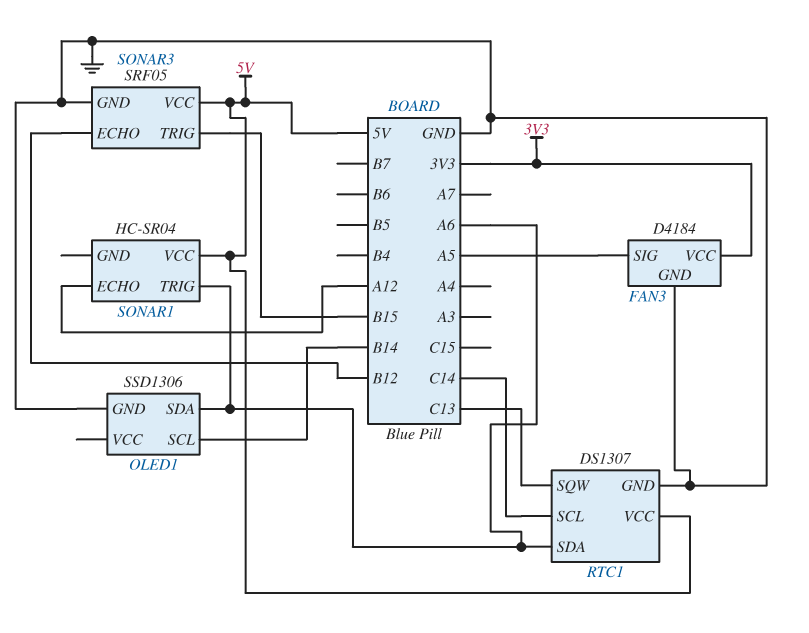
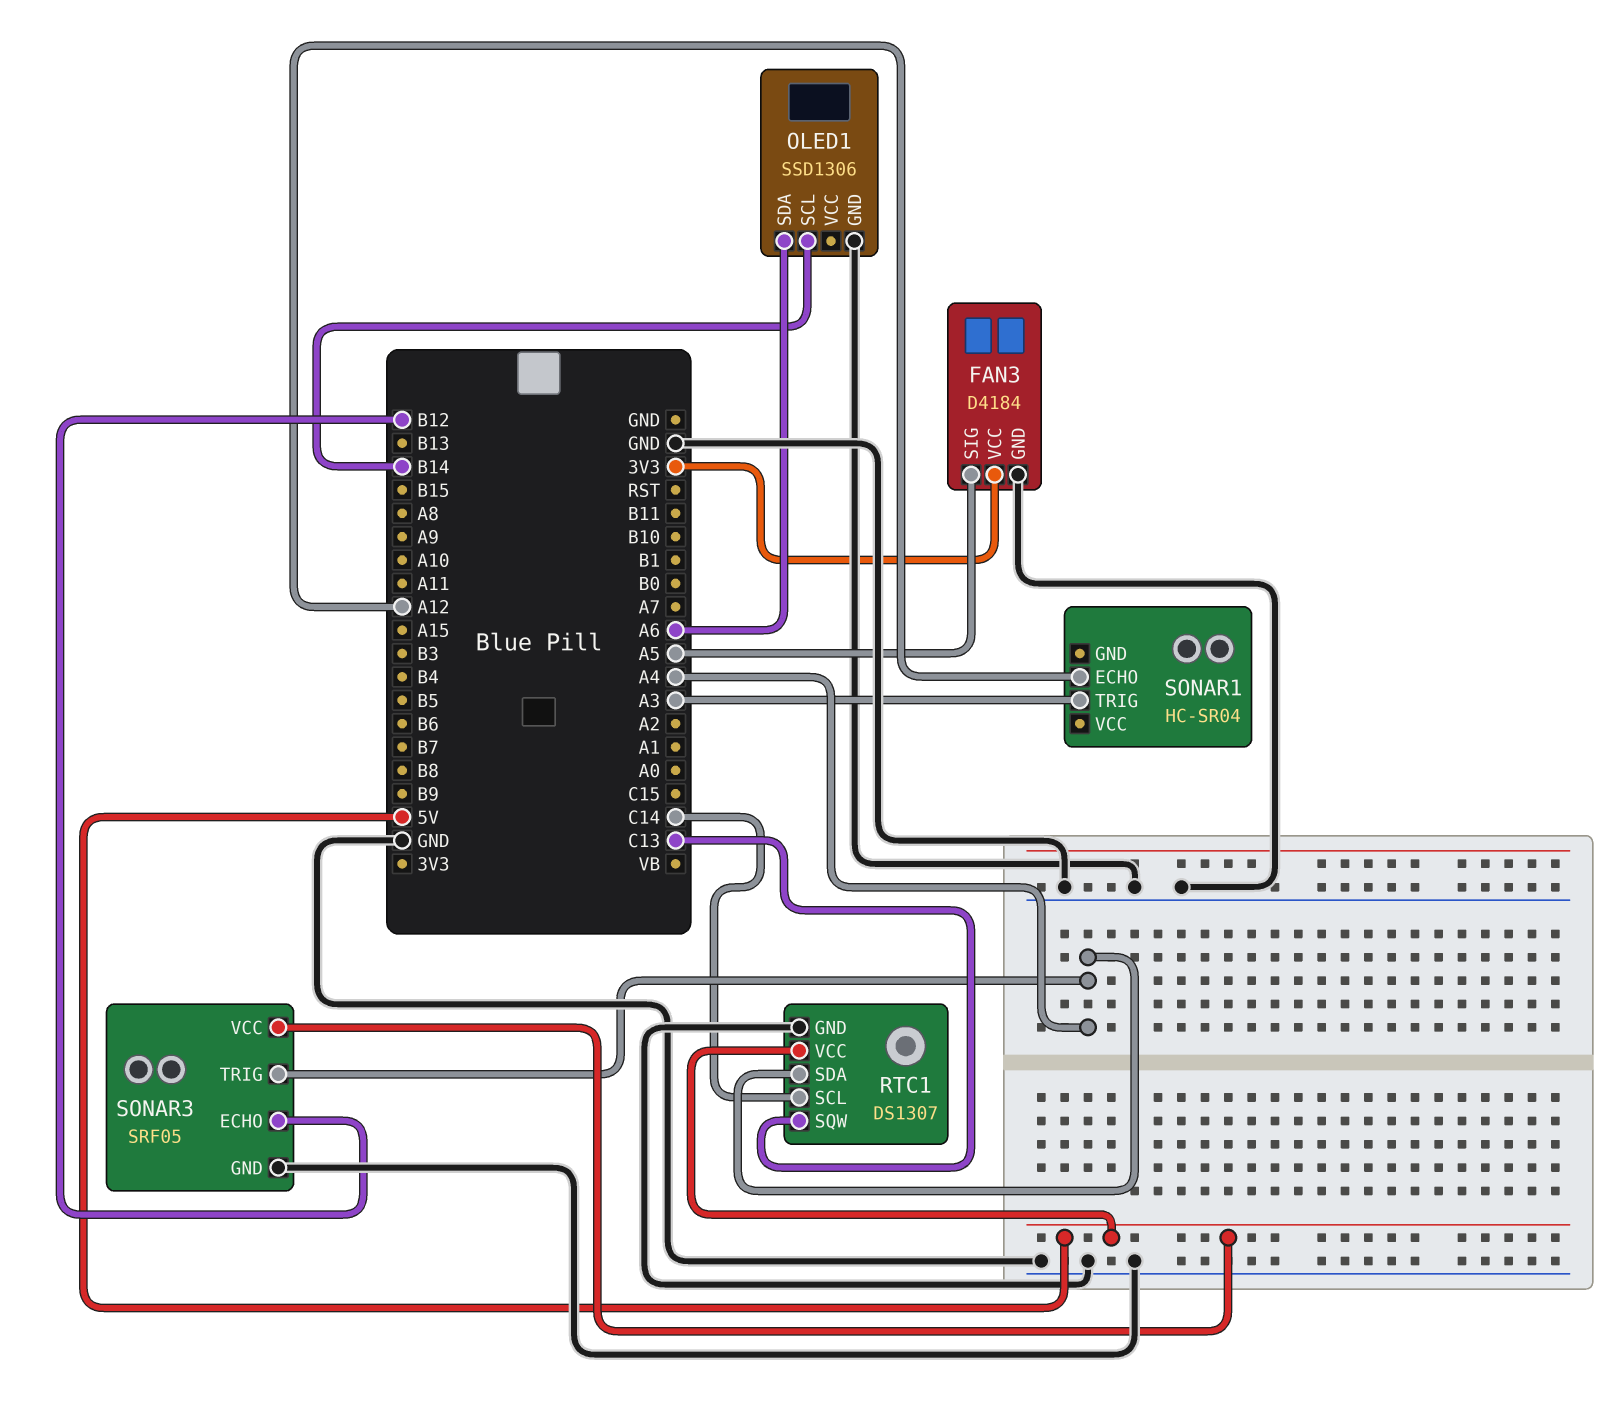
RTC1 pin SDA: A6 -> A4
SONAR1 pin TRIG: A6 -> A3
SONAR1 pin VCC: 5V -> none
SONAR3 pin TRIG: B15 -> A4

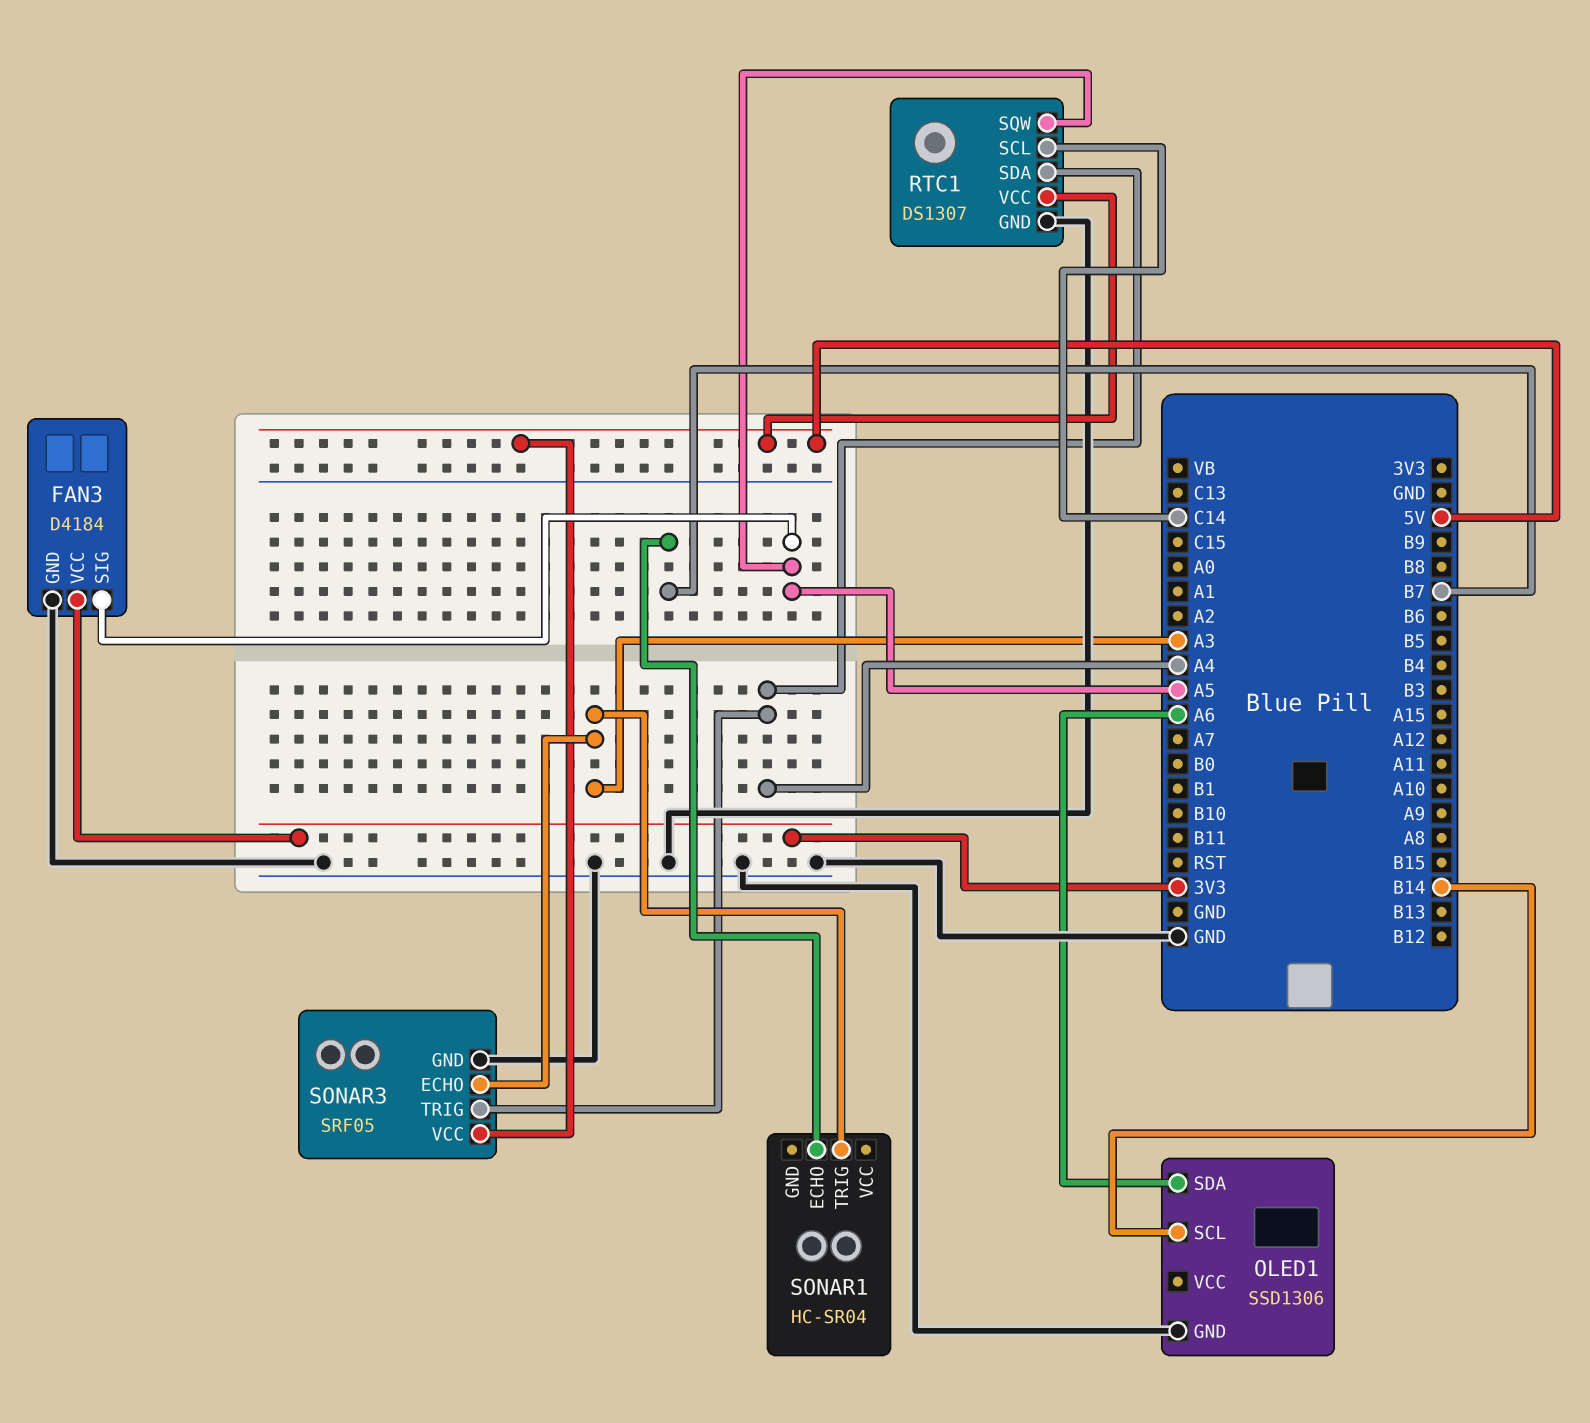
RTC1 pin SQW: C13 -> A5
SONAR1 pin ECHO: A12 -> B7
SONAR3 pin ECHO: B12 -> A3

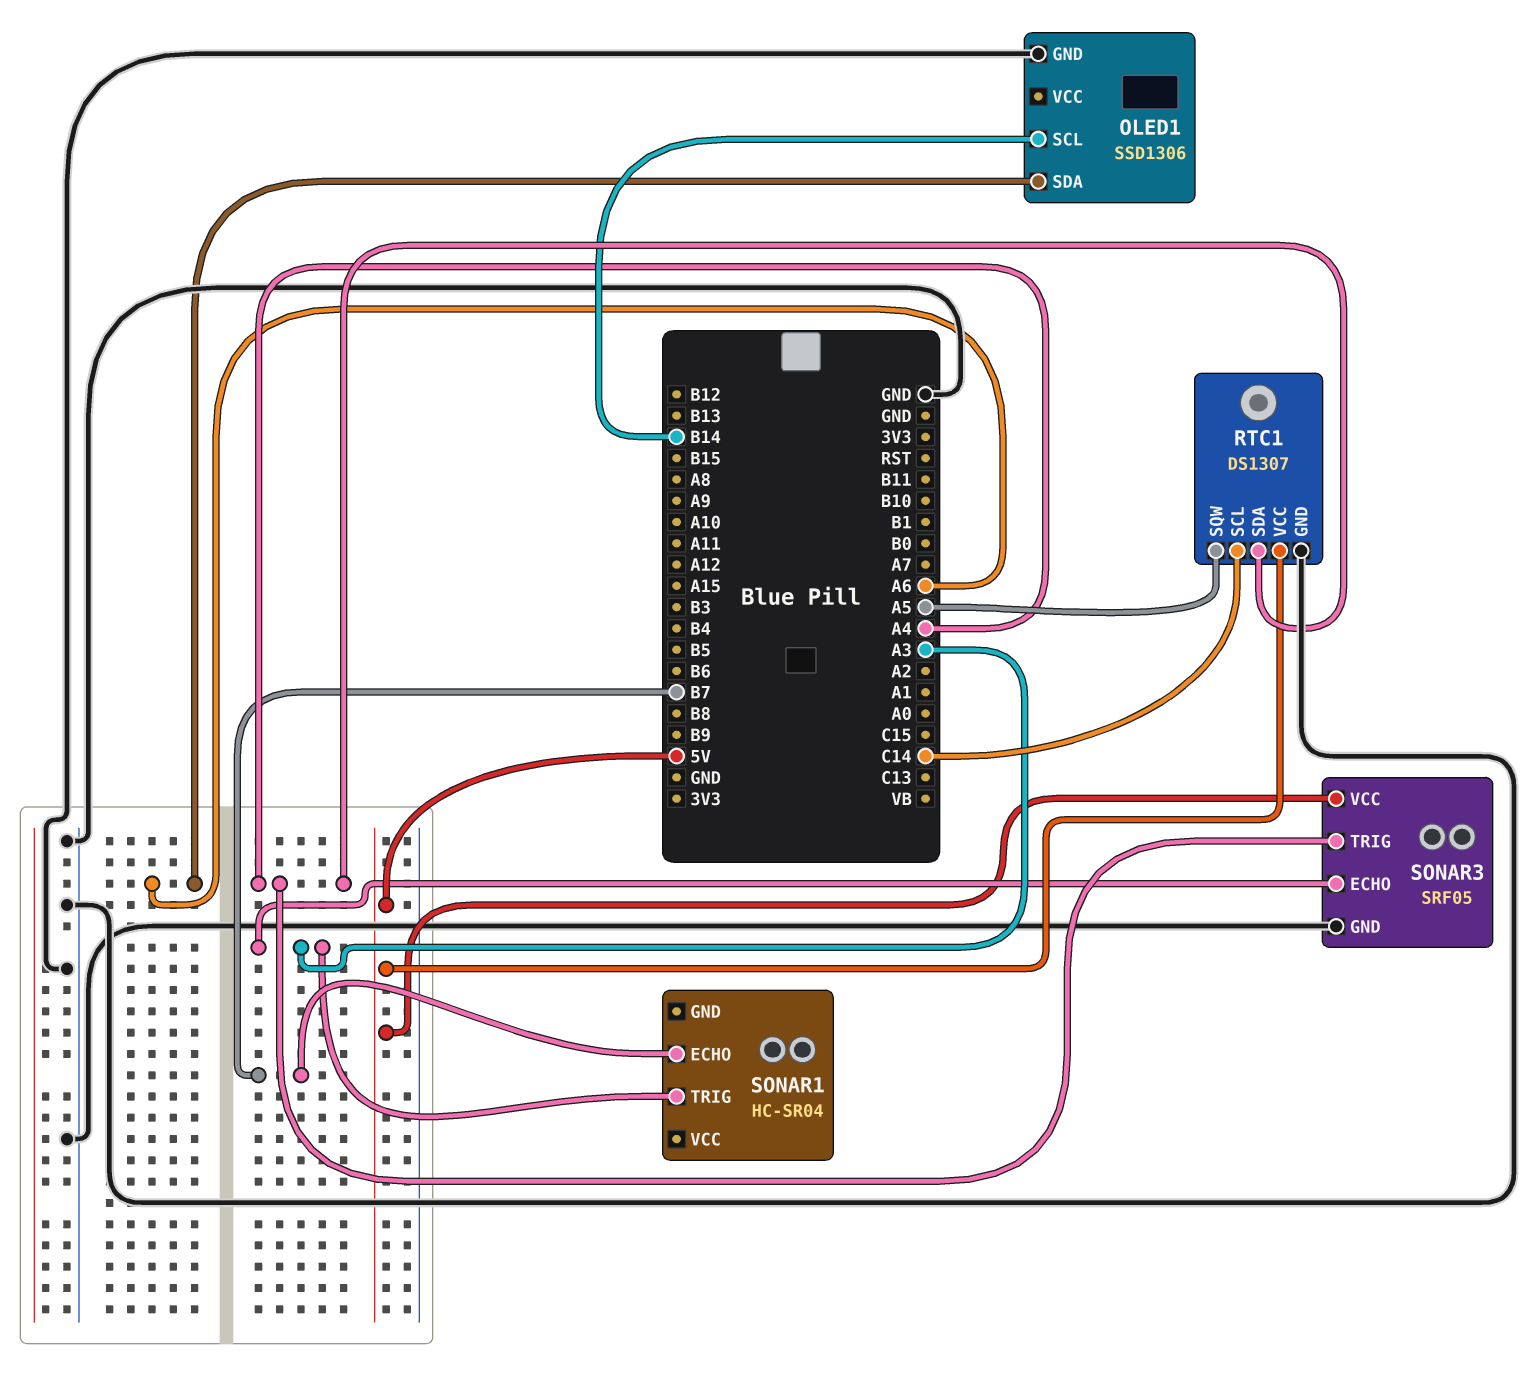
FAN3: D4184 -> none
FAN3 pin GND: GND -> none
FAN3 pin SIG: A5 -> none
FAN3 pin VCC: 3V3 -> none

